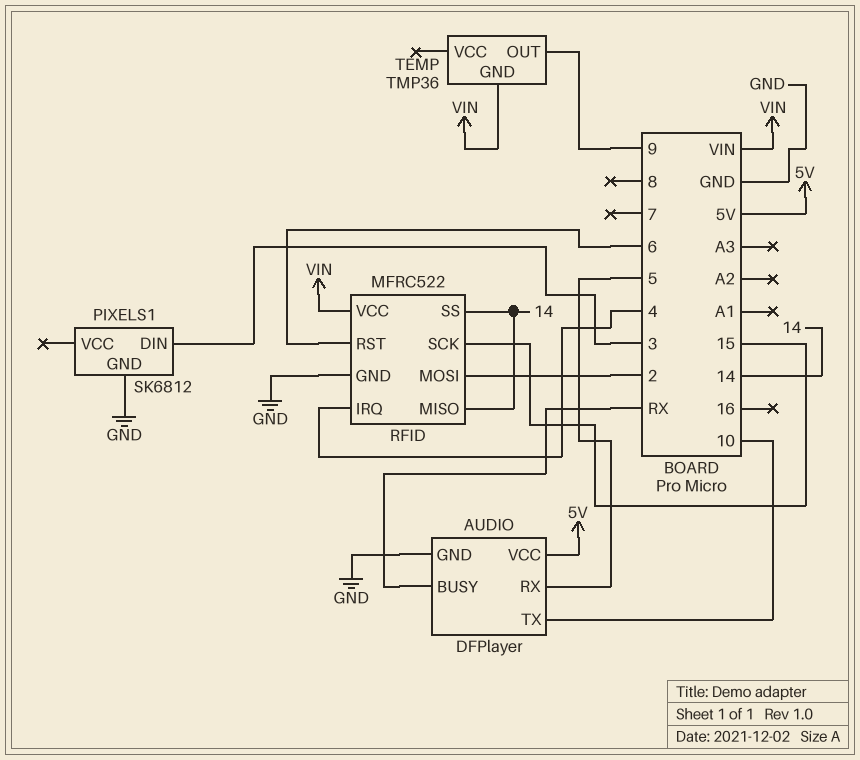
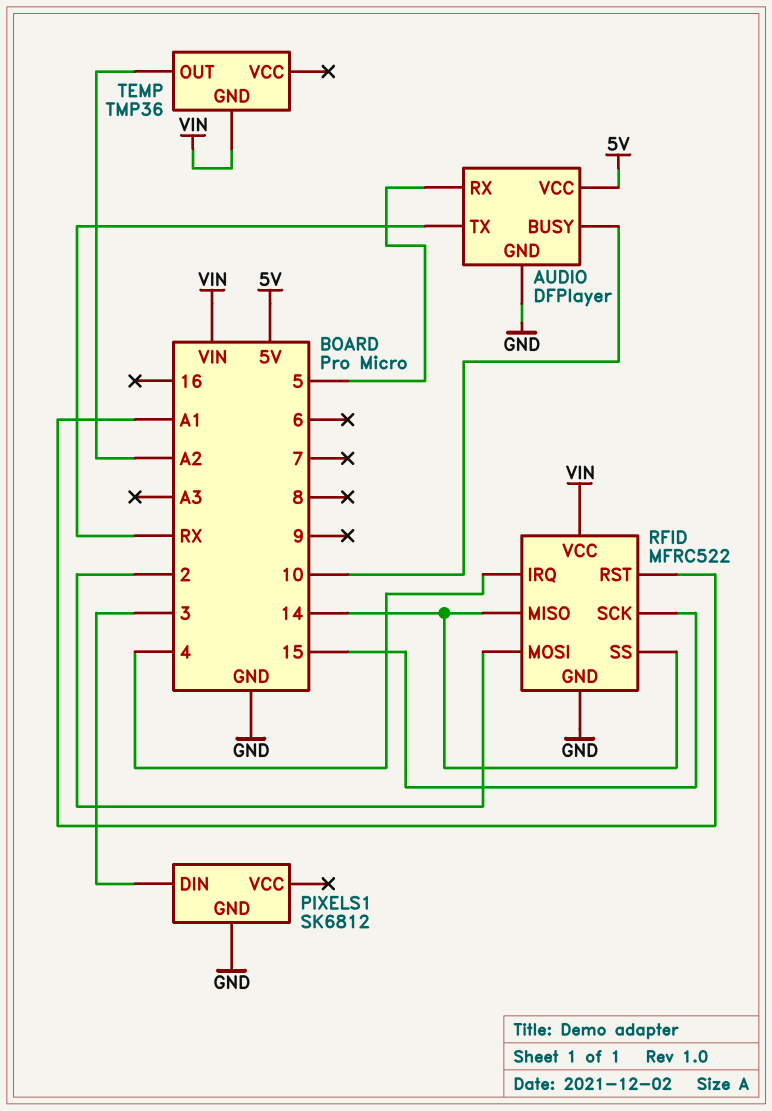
AUDIO pin BUSY: RX -> 10
AUDIO pin TX: 10 -> RX
RFID pin RST: 6 -> A1
TEMP pin OUT: 9 -> A2

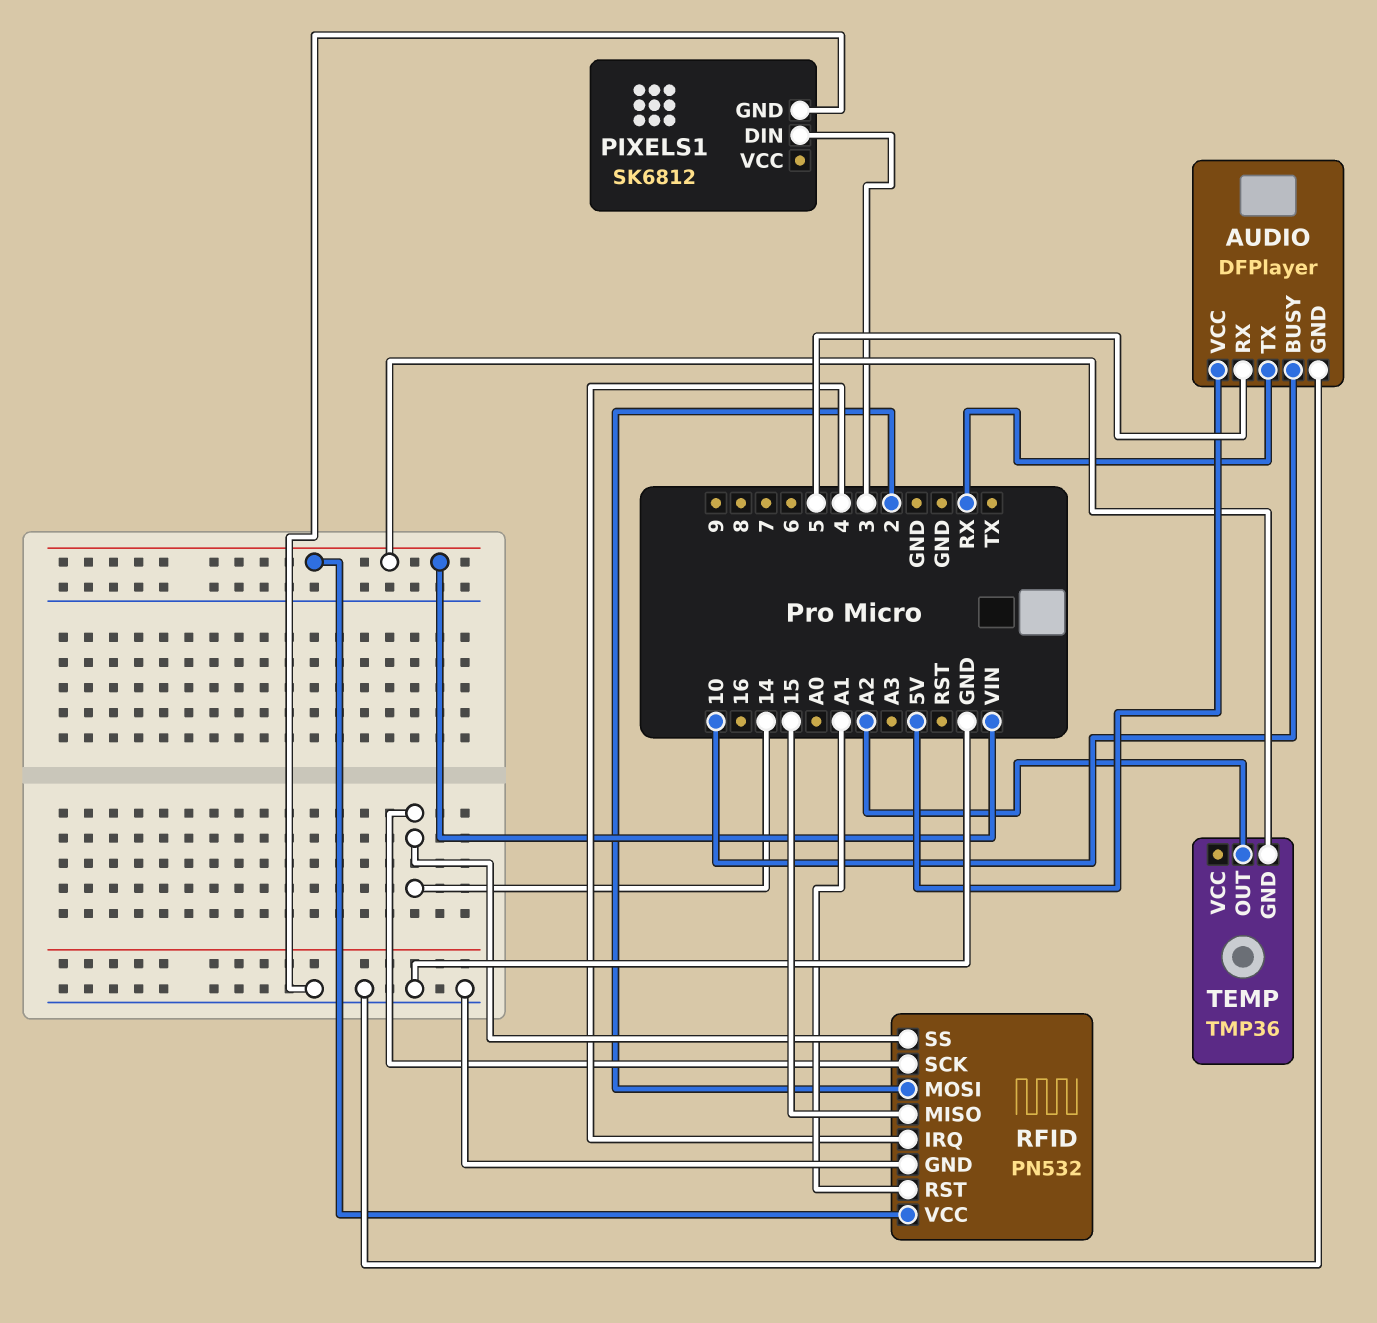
RFID: MFRC522 -> PN532
RFID pin MISO: 14 -> 15
RFID pin SCK: 15 -> 14

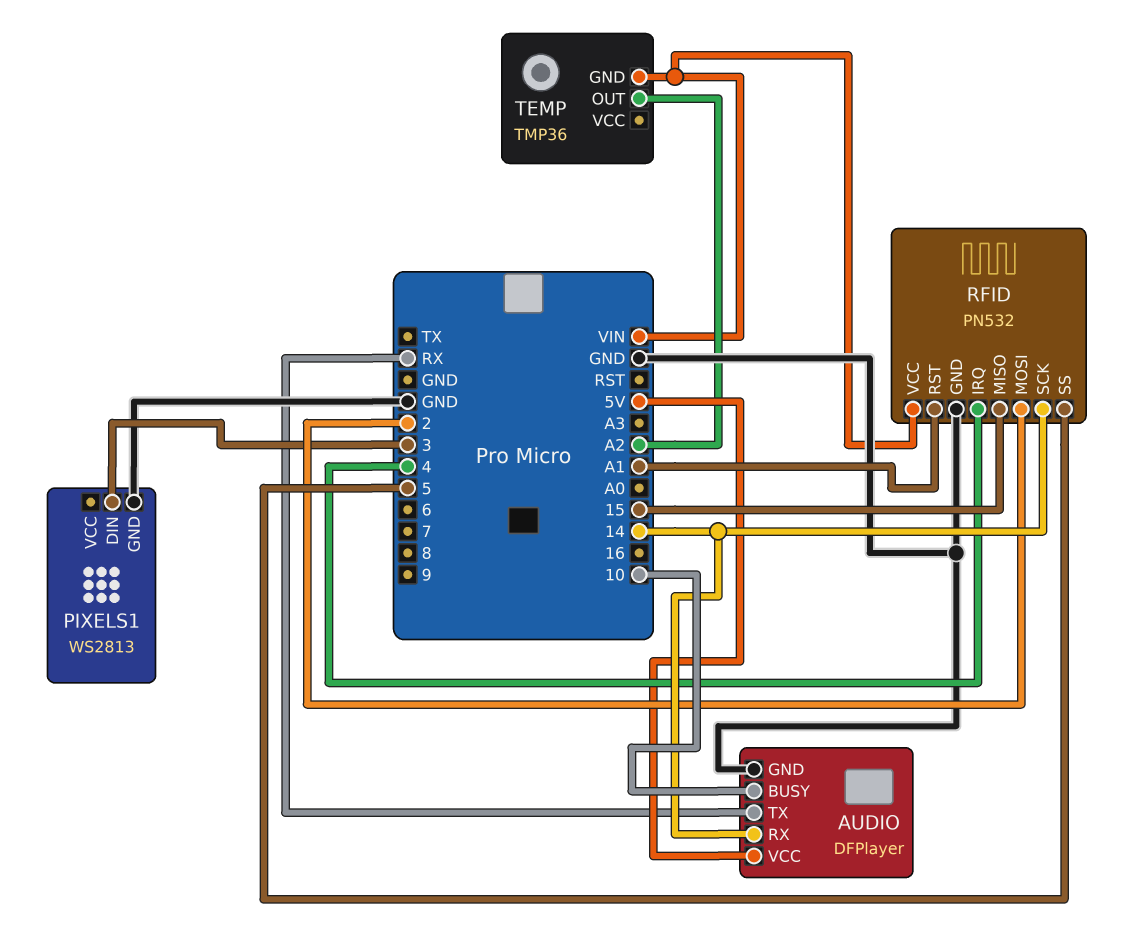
AUDIO pin RX: 5 -> 14
PIXELS1: SK6812 -> WS2813
RFID pin SS: 14 -> 5

